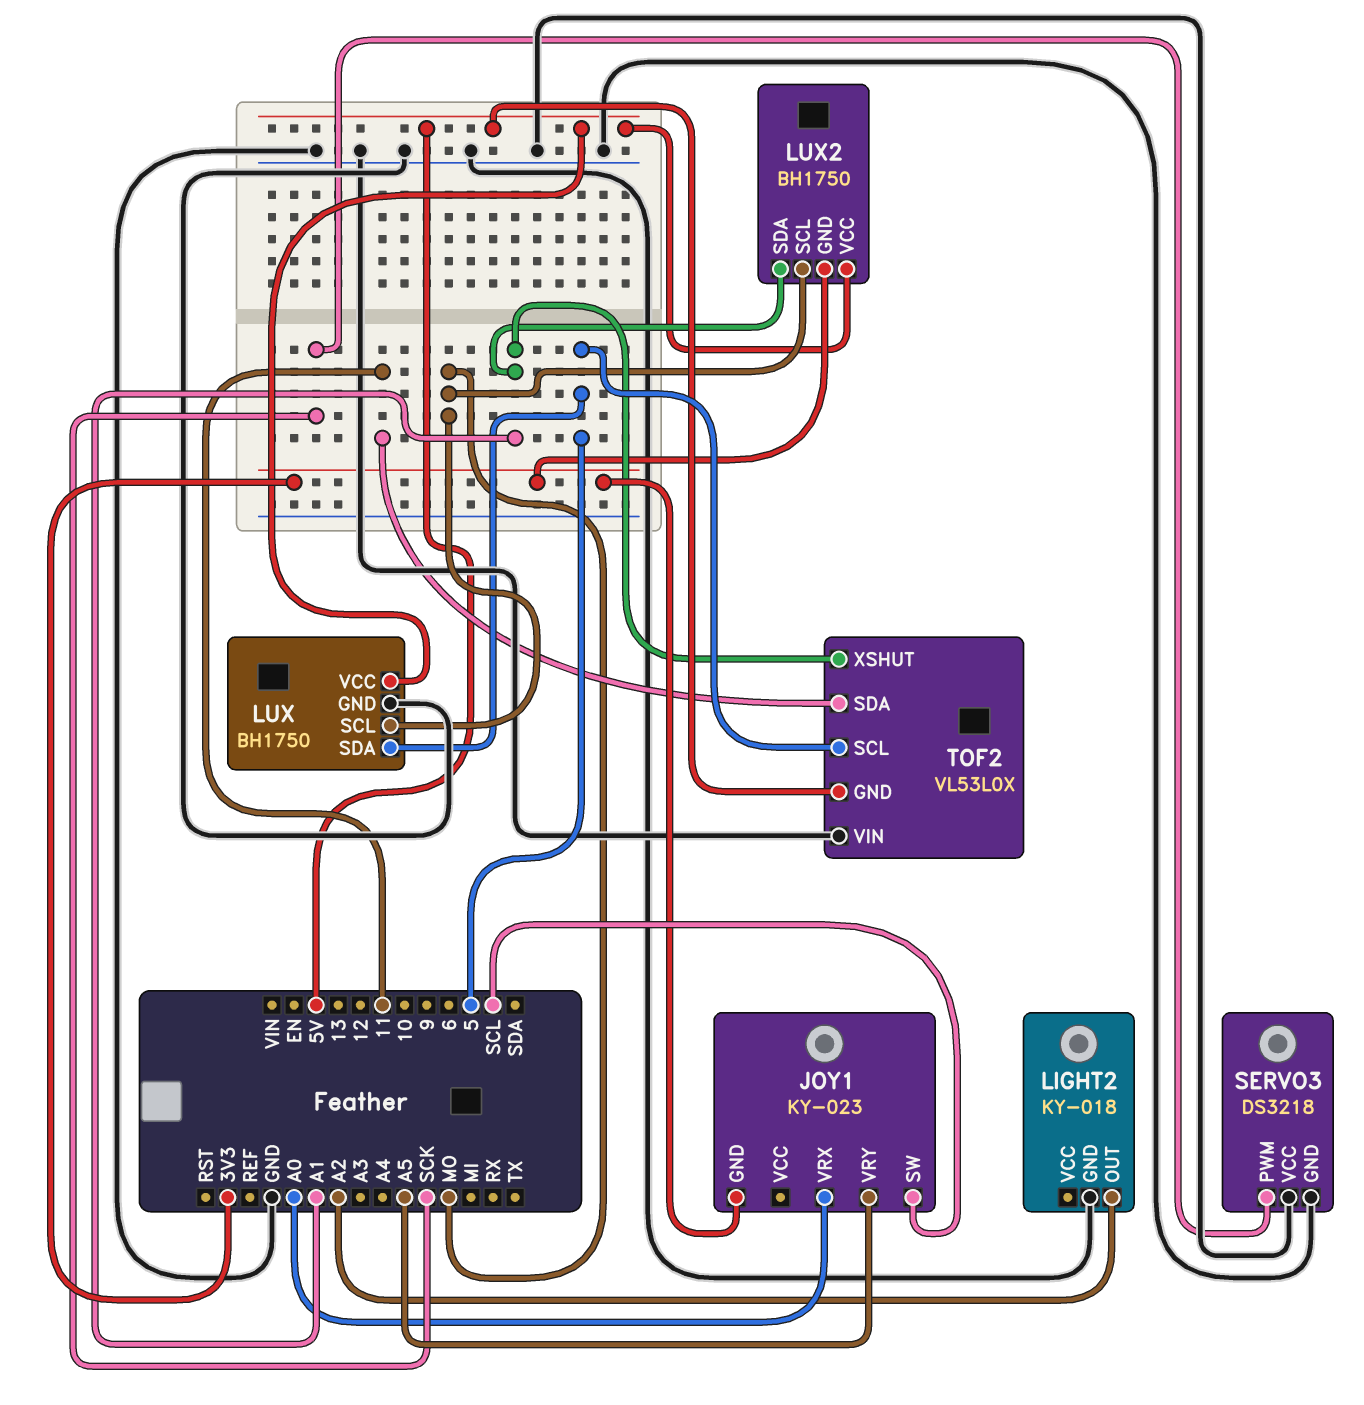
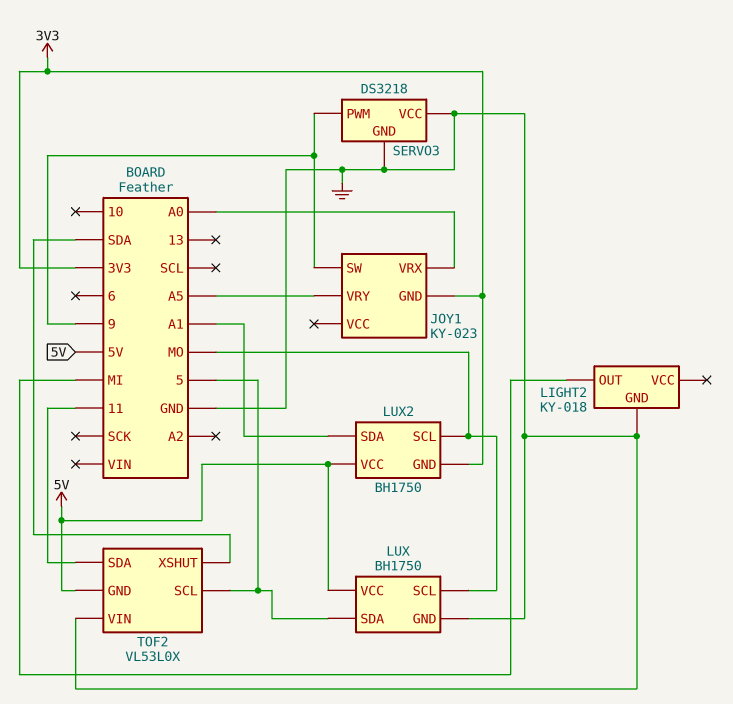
JOY1 pin SW: SCL -> 9
LIGHT2 pin OUT: A2 -> MI
SERVO3 pin PWM: SCK -> 9
TOF2 pin XSHUT: A1 -> SDA

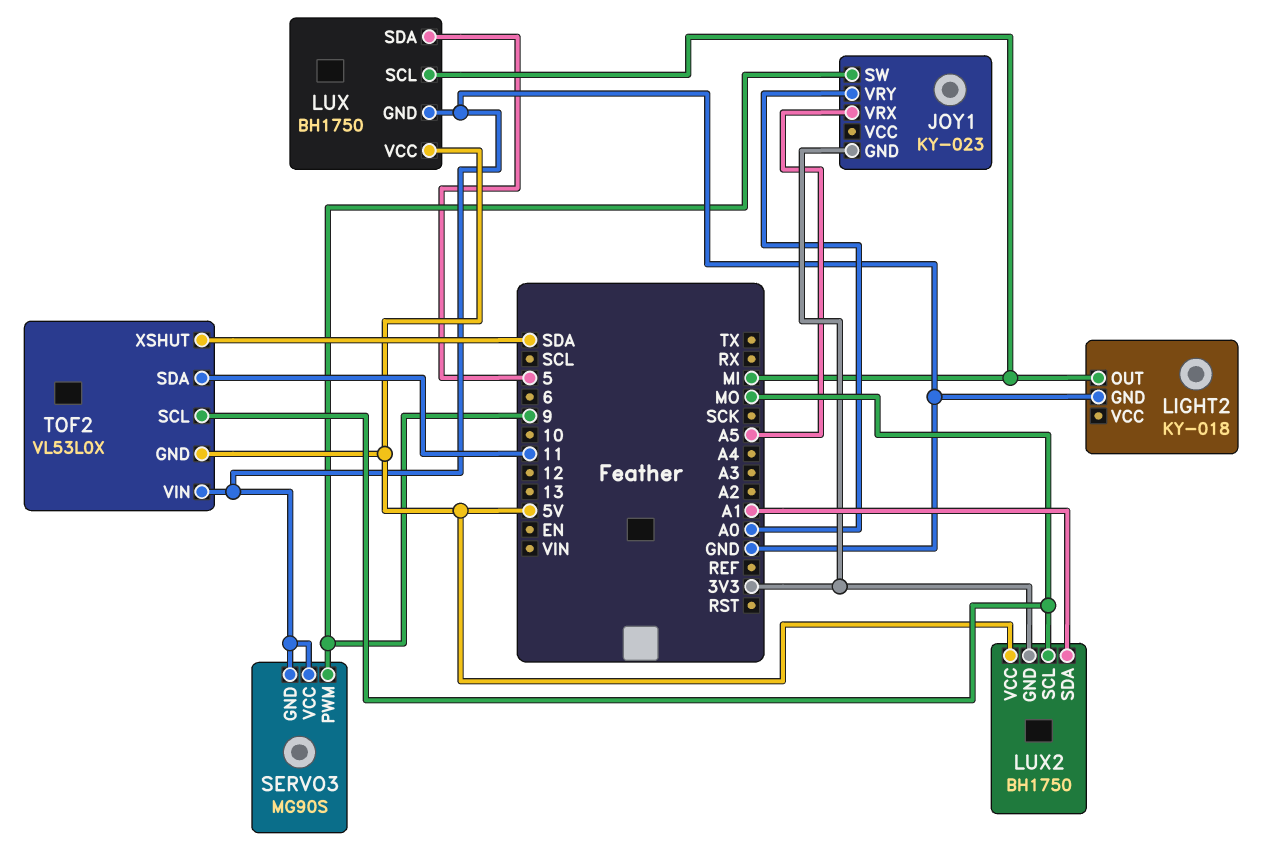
JOY1 pin VRX: A0 -> A5
JOY1 pin VRY: A5 -> A0
LUX pin SCL: MO -> MI
SERVO3: DS3218 -> MG90S
TOF2 pin SCL: 5 -> MO

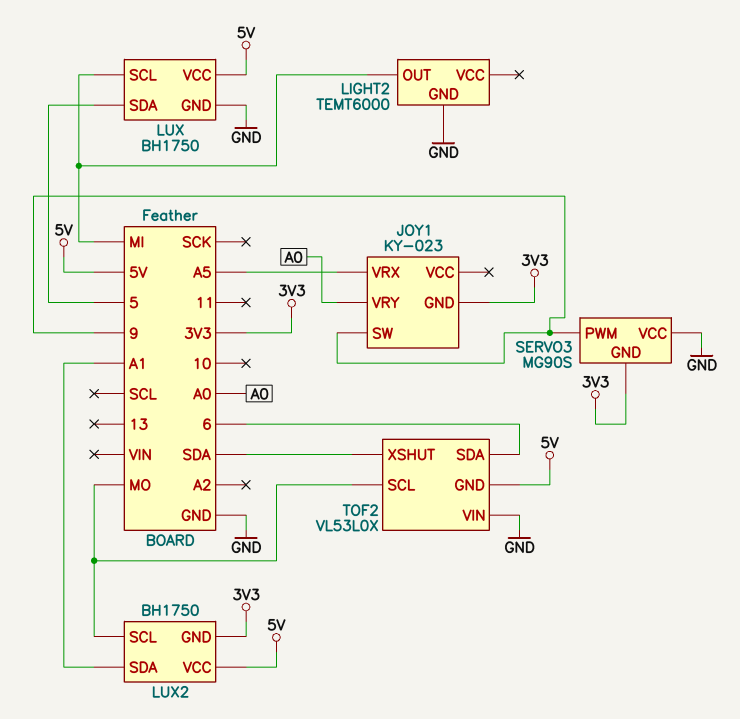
LIGHT2: KY-018 -> TEMT6000
SERVO3 pin GND: GND -> 3V3
TOF2 pin SDA: 11 -> 6

